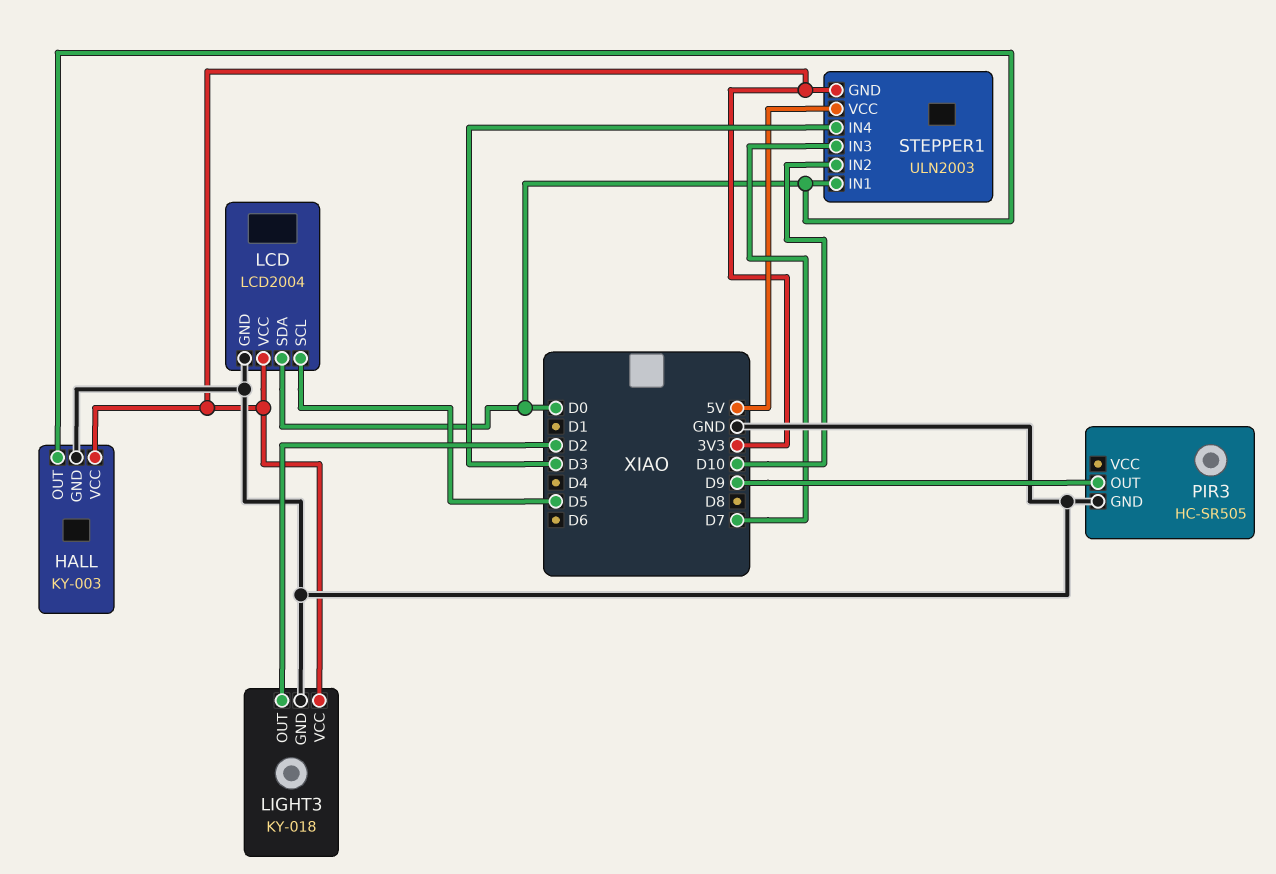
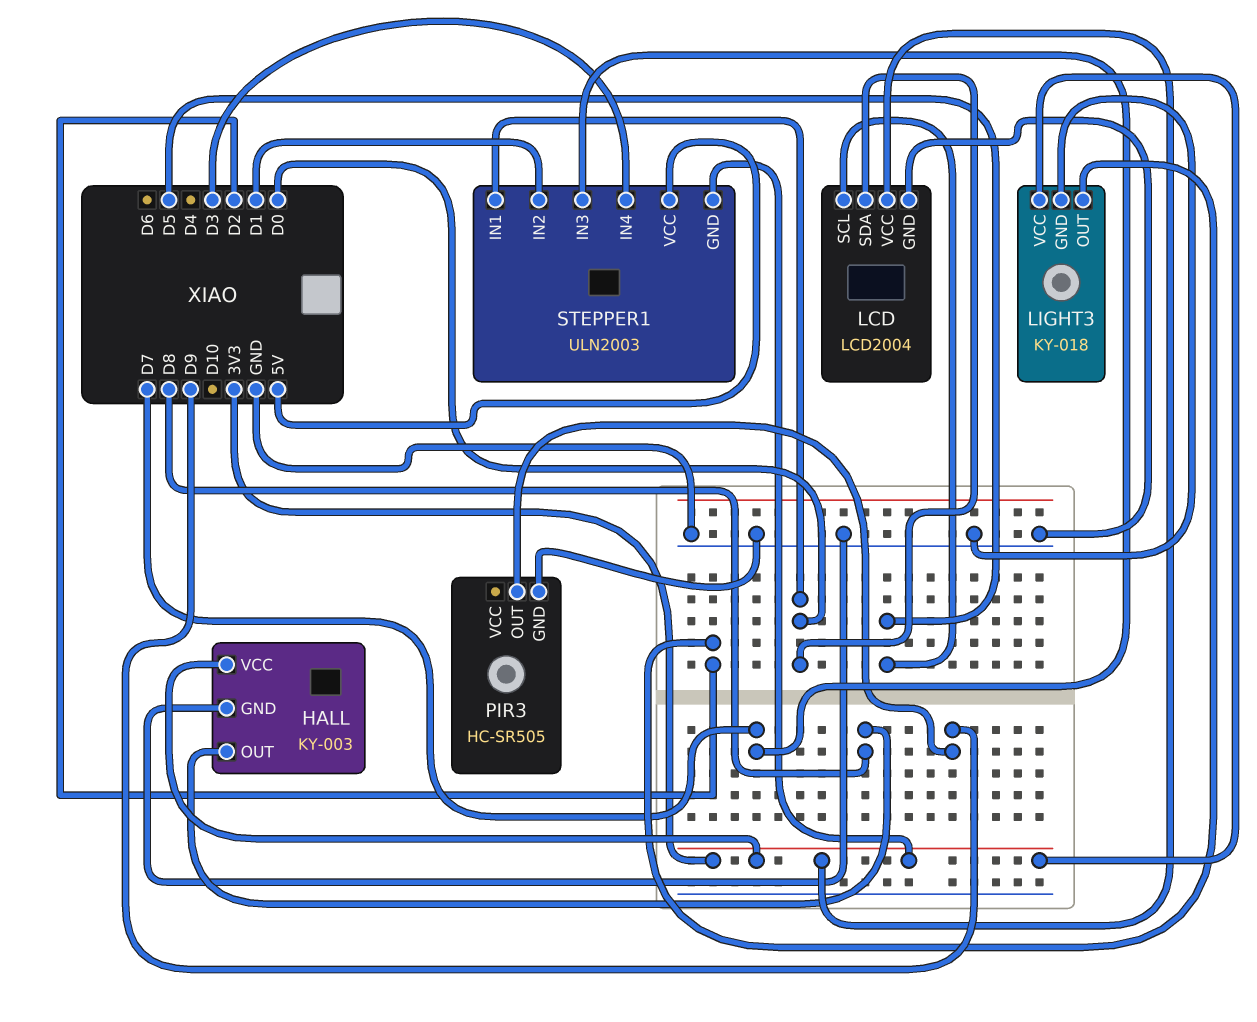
HALL pin OUT: D0 -> D8
STEPPER1 pin IN2: D10 -> D1

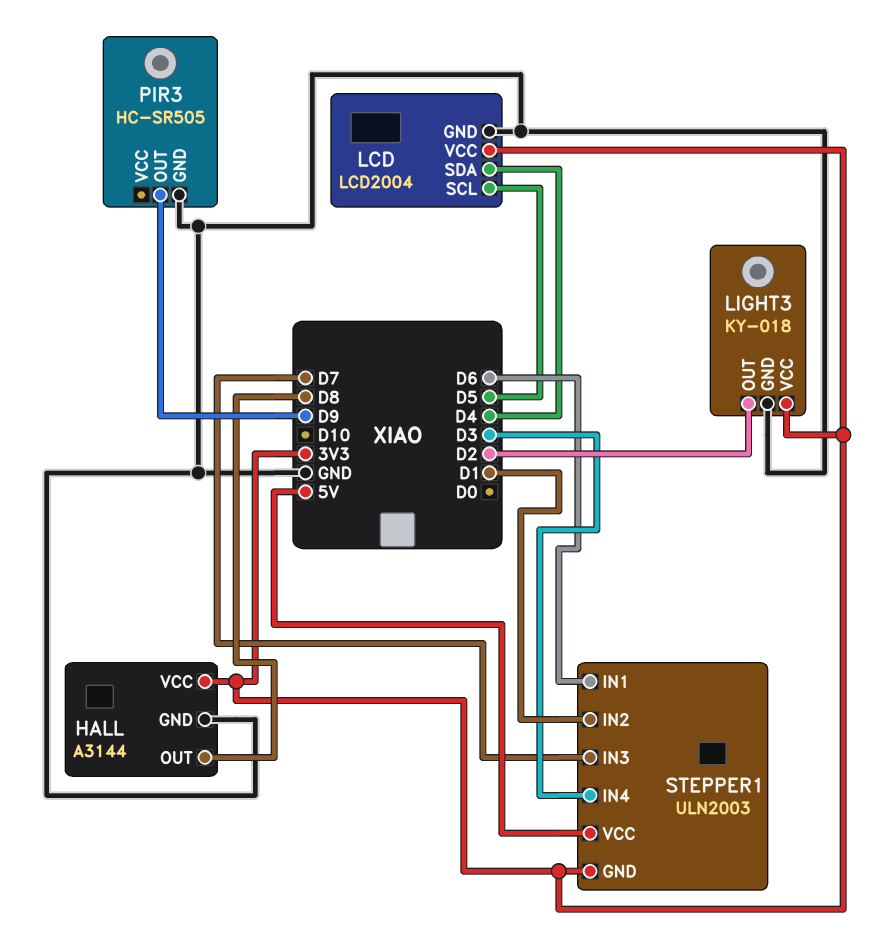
HALL: KY-003 -> A3144
LCD pin SDA: D0 -> D4
STEPPER1 pin IN1: D0 -> D6

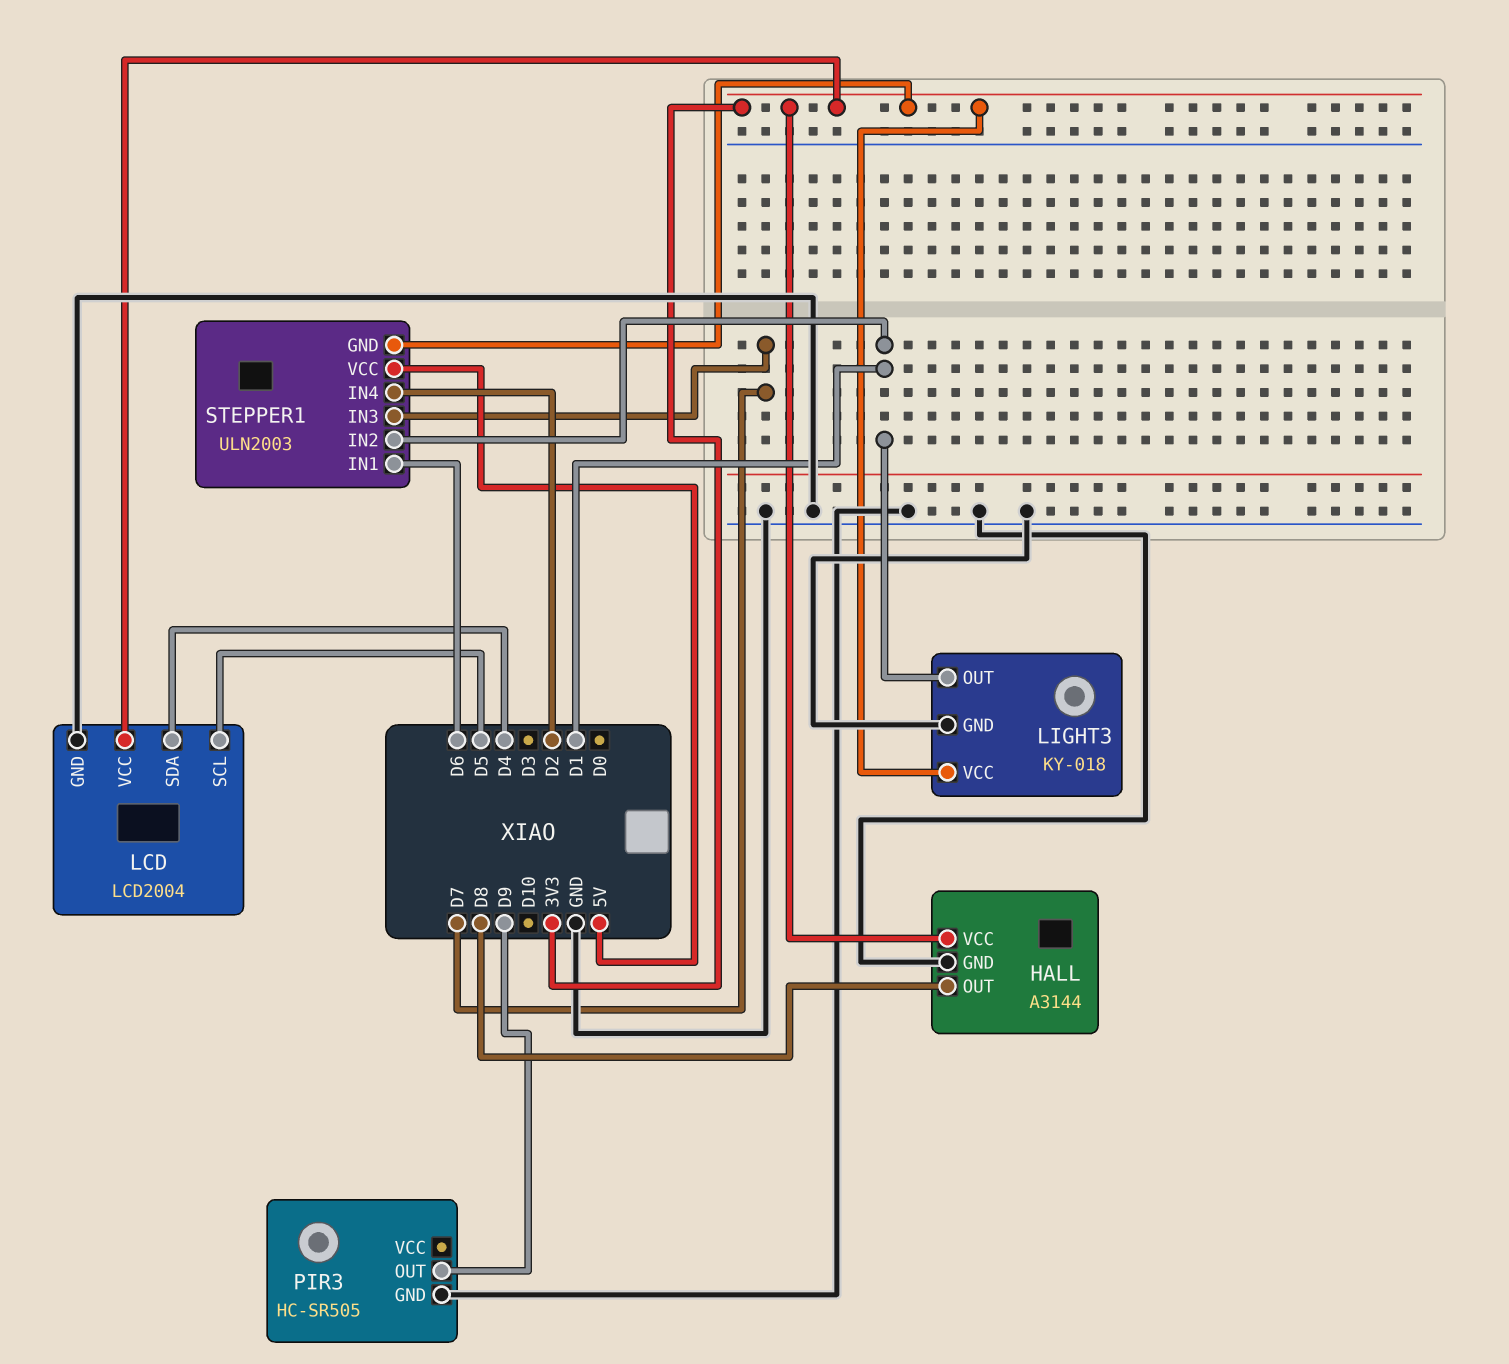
LIGHT3 pin OUT: D2 -> D1
STEPPER1 pin IN4: D3 -> D2

